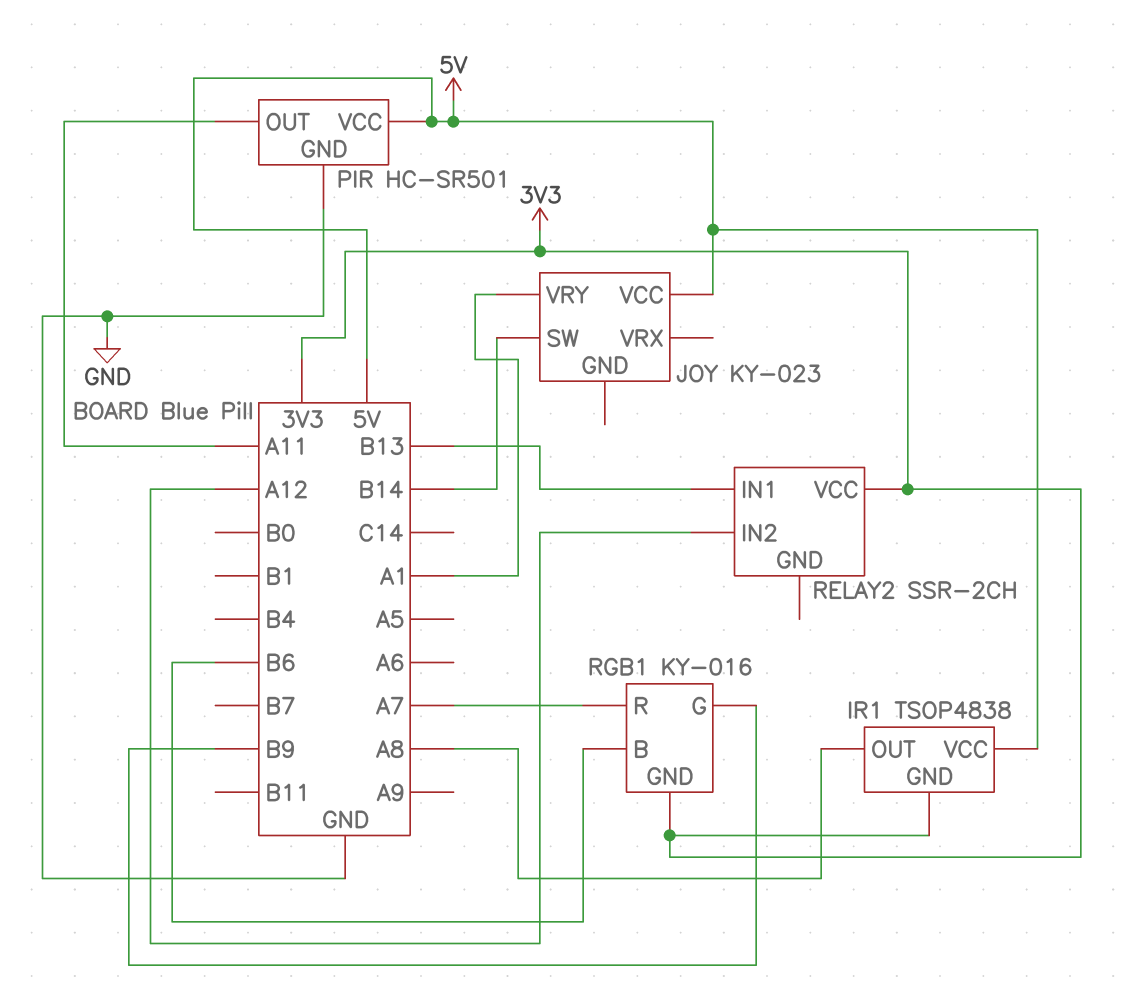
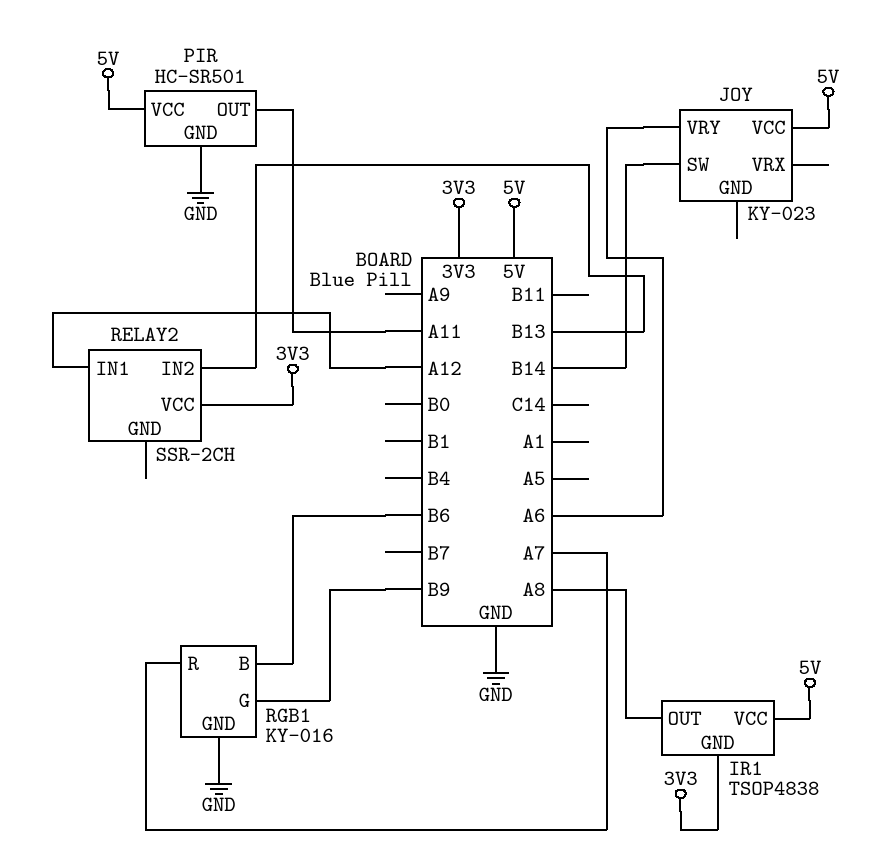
JOY pin VRY: A1 -> A6
RELAY2 pin IN1: B13 -> A12
RELAY2 pin IN2: A12 -> B13
RGB1 pin GND: 3V3 -> GND

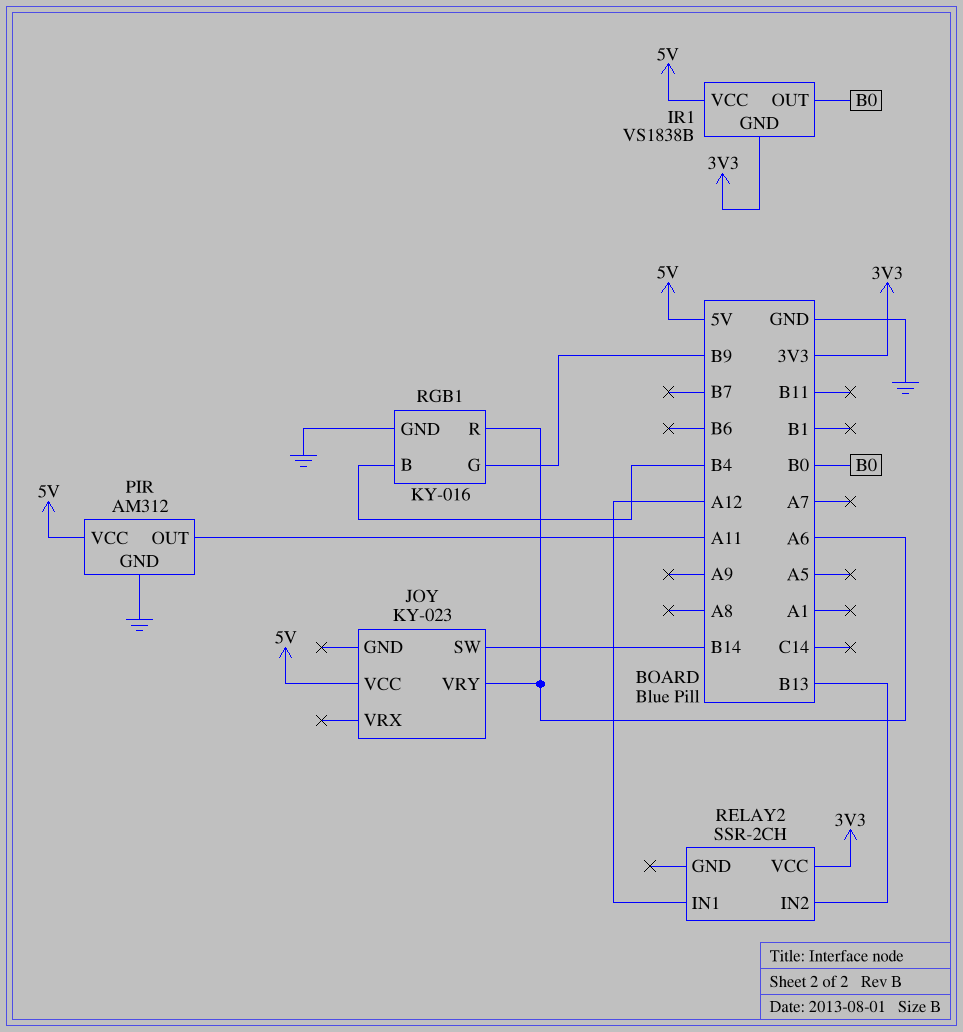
IR1: TSOP4838 -> VS1838B
IR1 pin OUT: A8 -> B0
PIR: HC-SR501 -> AM312
RGB1 pin B: B6 -> B4
RGB1 pin R: A7 -> A6

